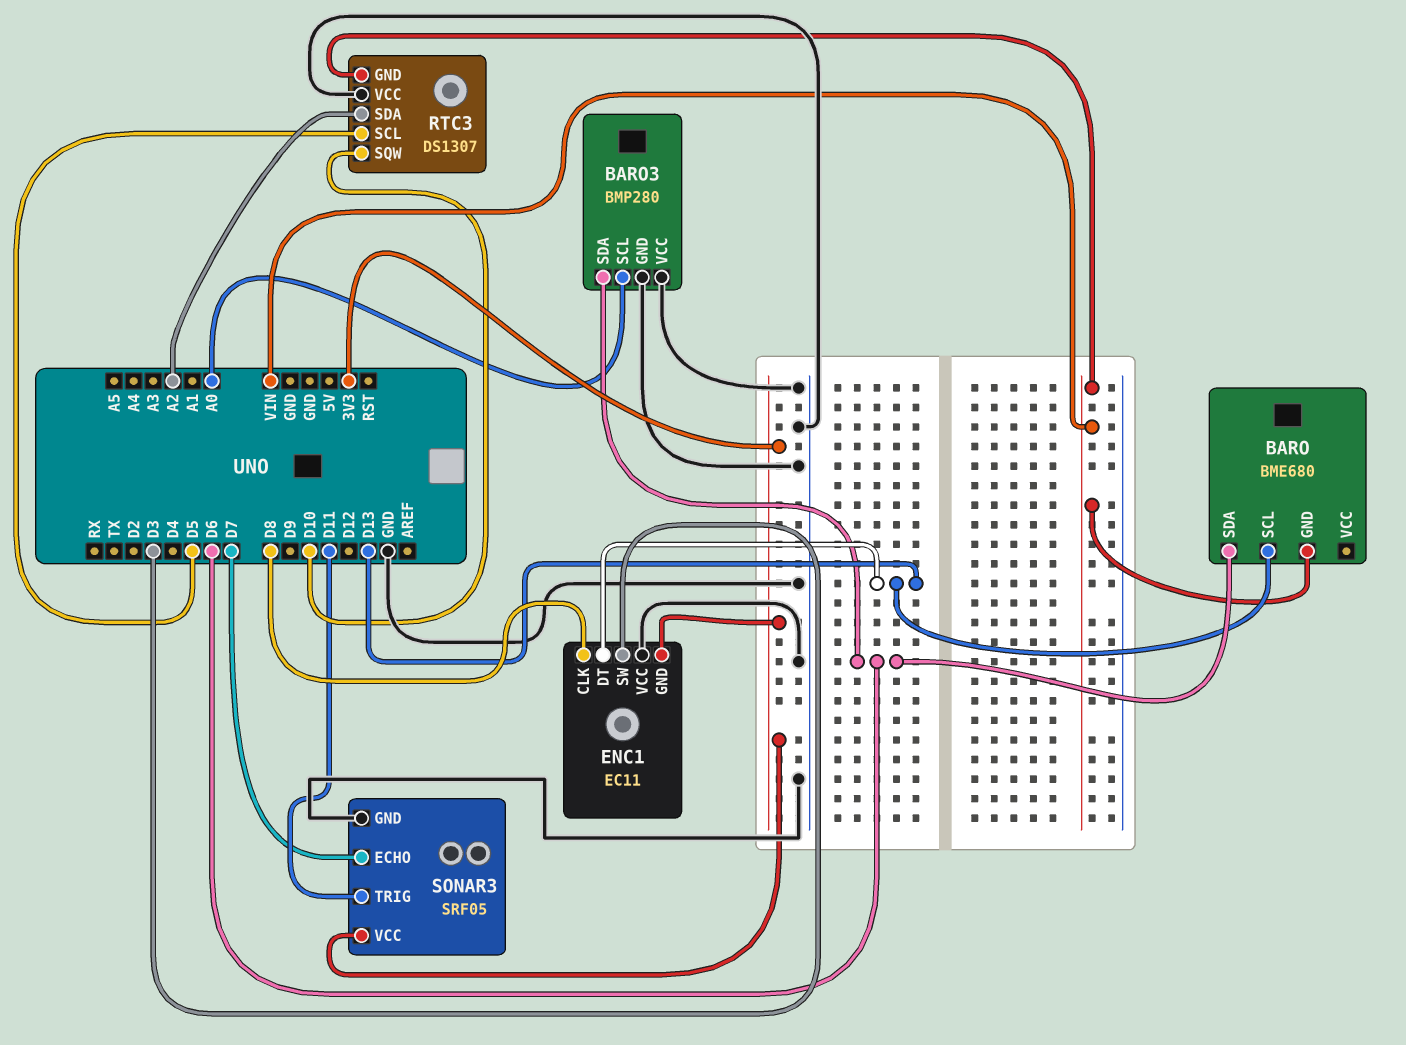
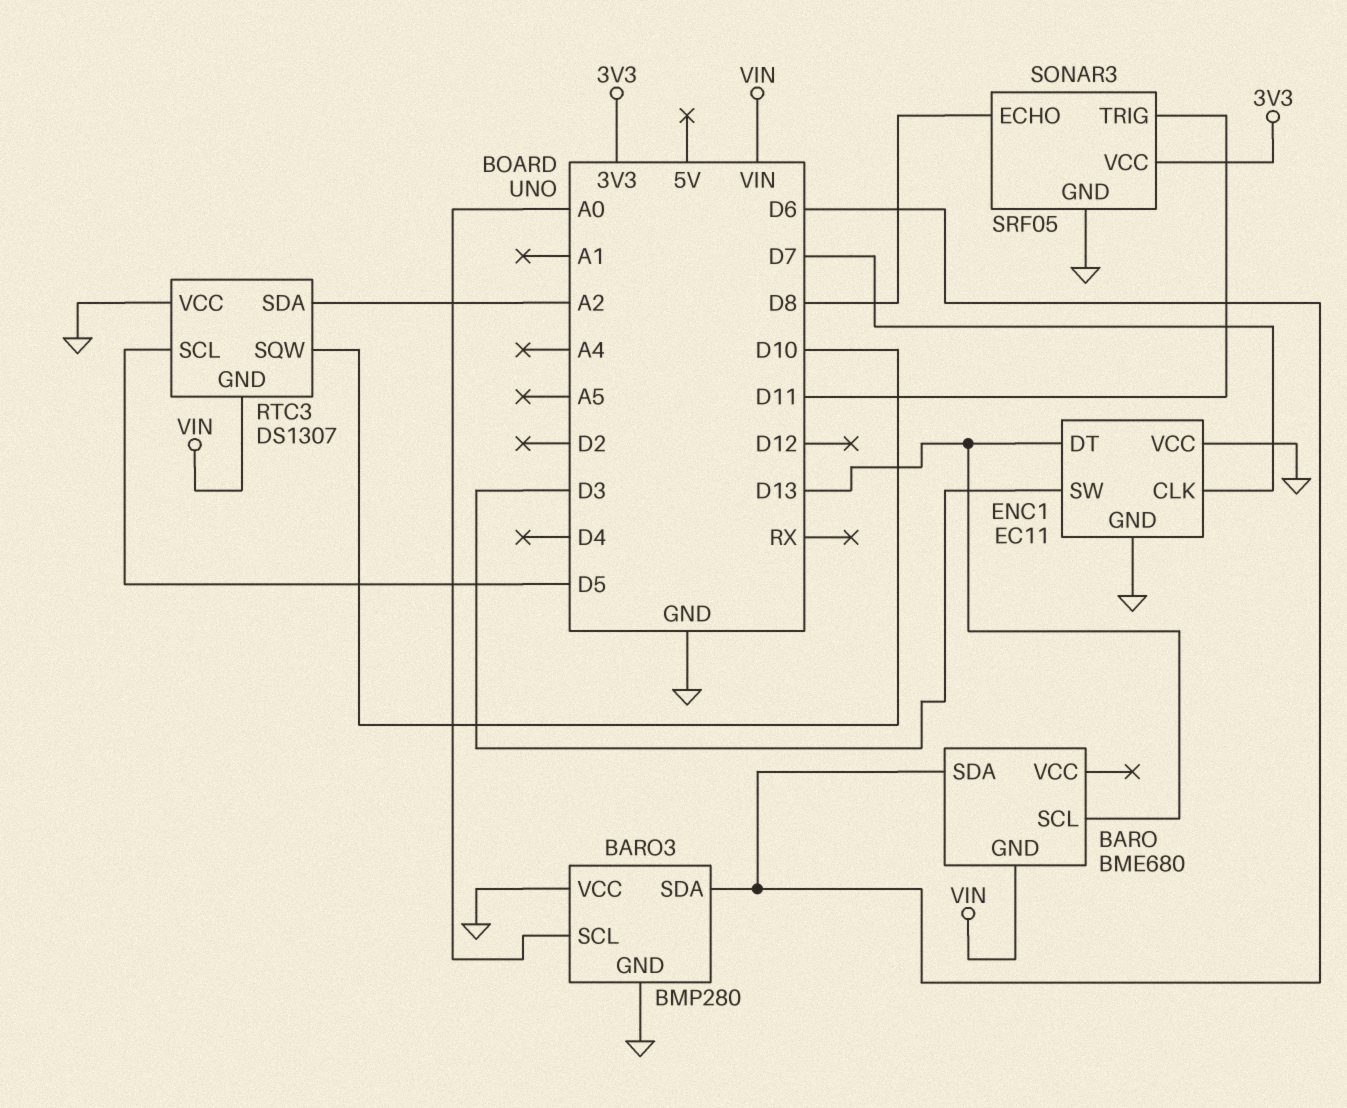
ENC1 pin CLK: D8 -> D7
ENC1 pin GND: 3V3 -> GND
SONAR3 pin ECHO: D7 -> D8

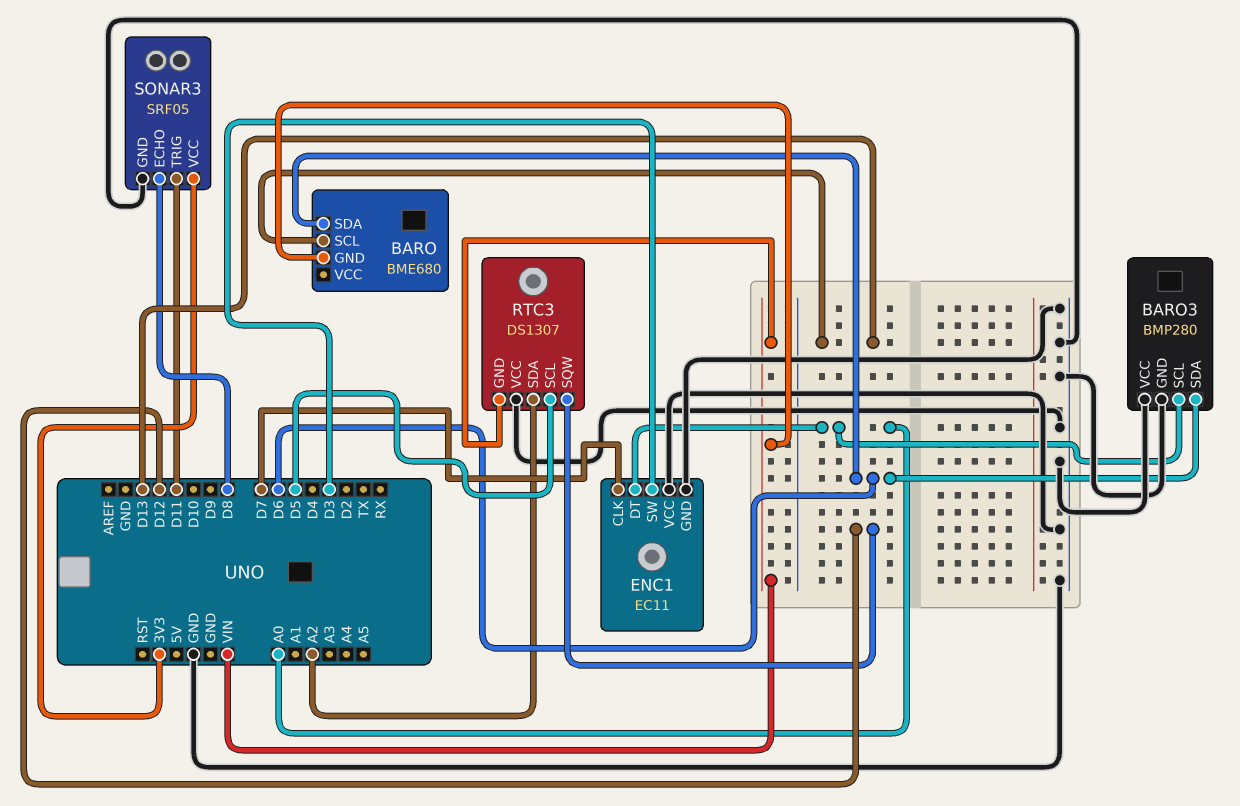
ENC1 pin DT: D13 -> A0
RTC3 pin SQW: D10 -> D12

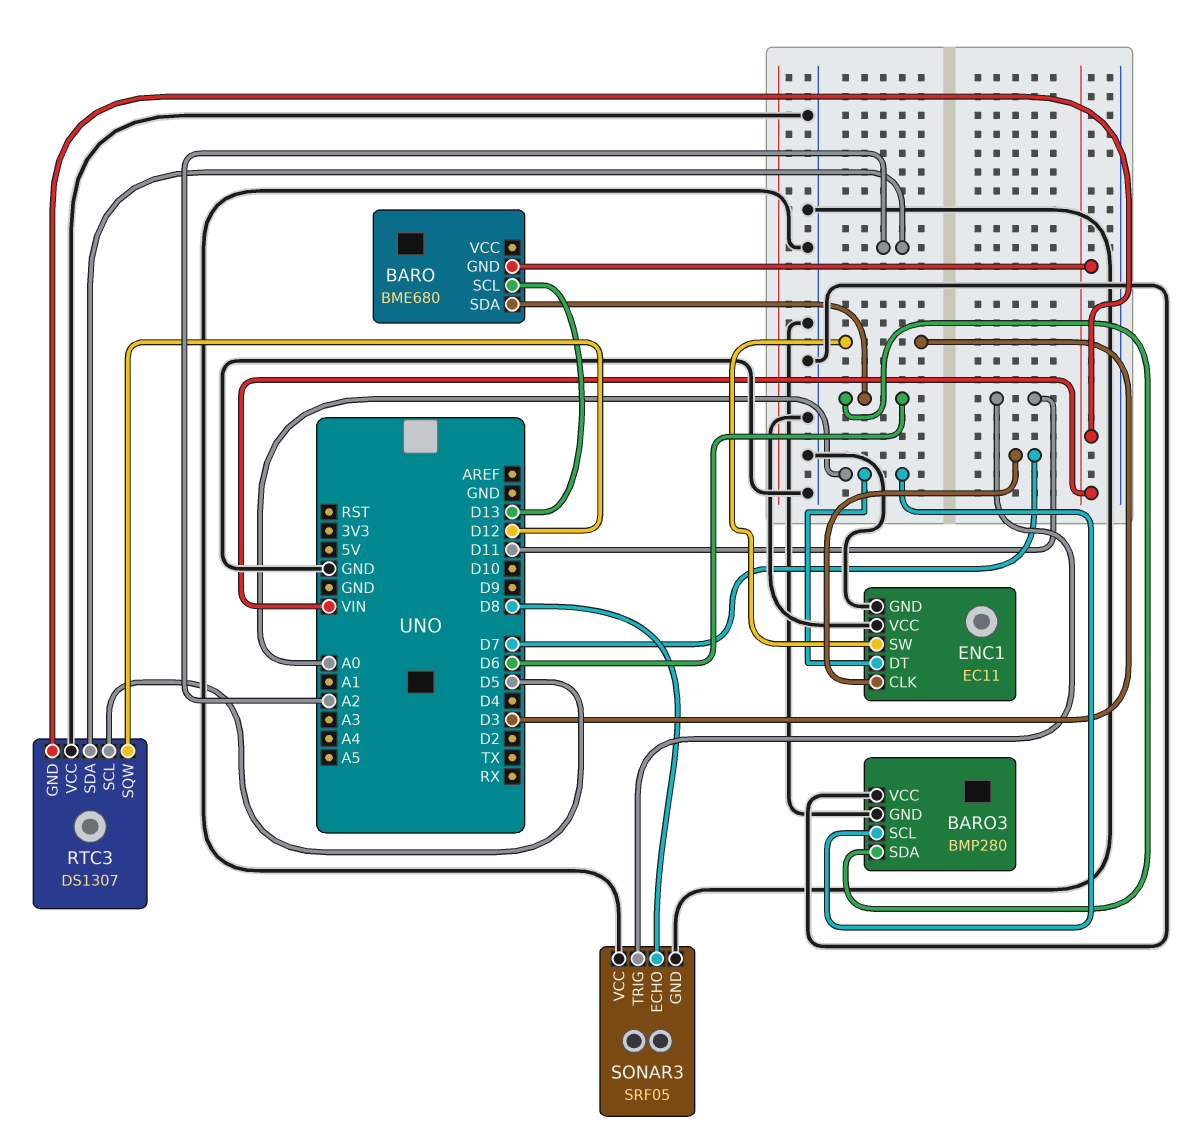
SONAR3 pin VCC: 3V3 -> GND

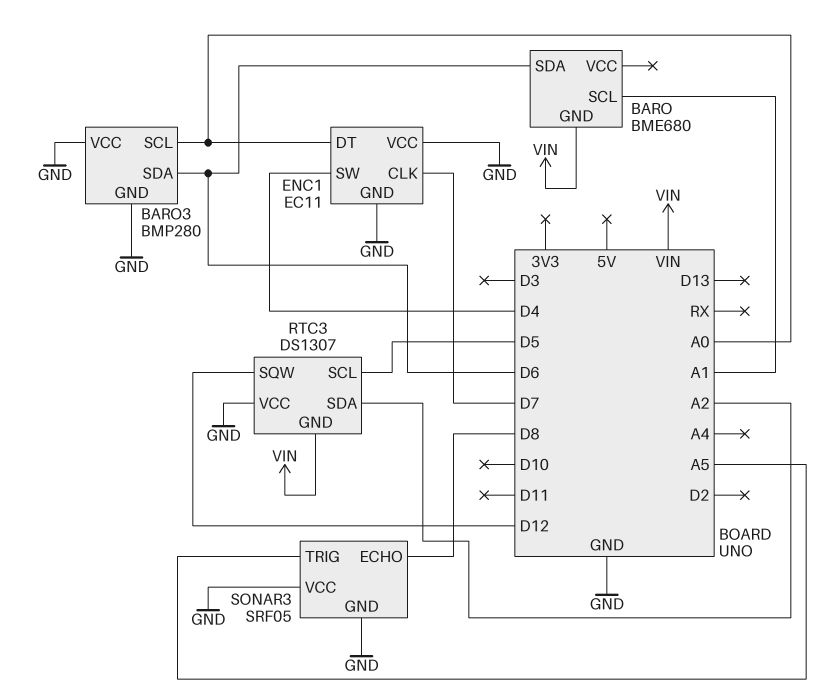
BARO pin SCL: D13 -> A1
ENC1 pin SW: D3 -> D4
SONAR3 pin TRIG: D11 -> A5

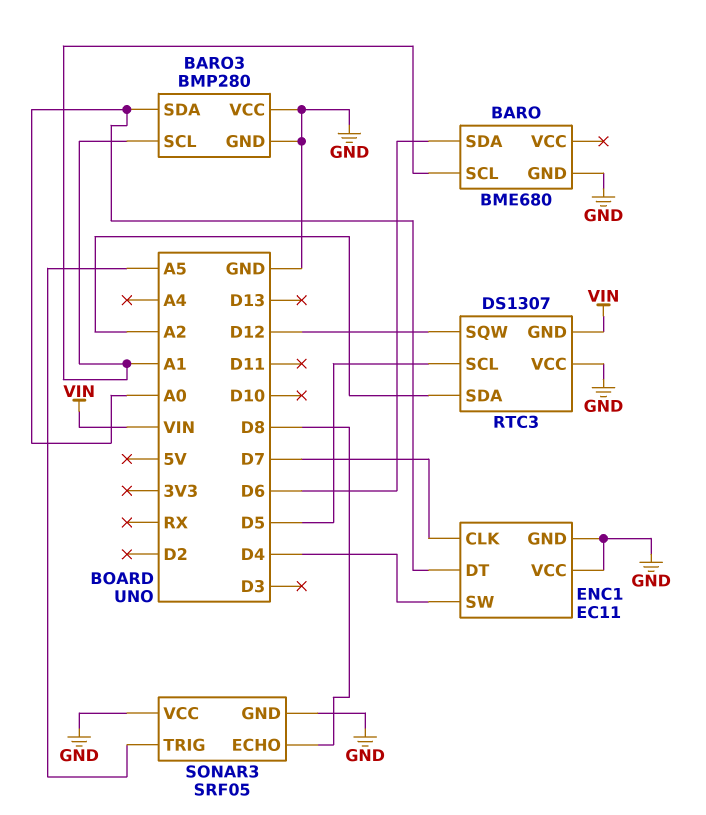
BARO pin GND: VIN -> GND
BARO3 pin SCL: A0 -> A1
BARO3 pin SDA: D6 -> A0

